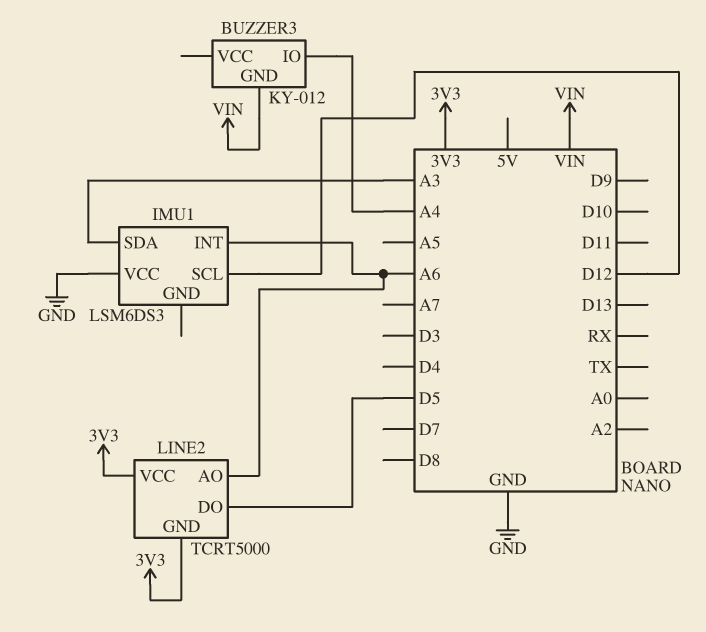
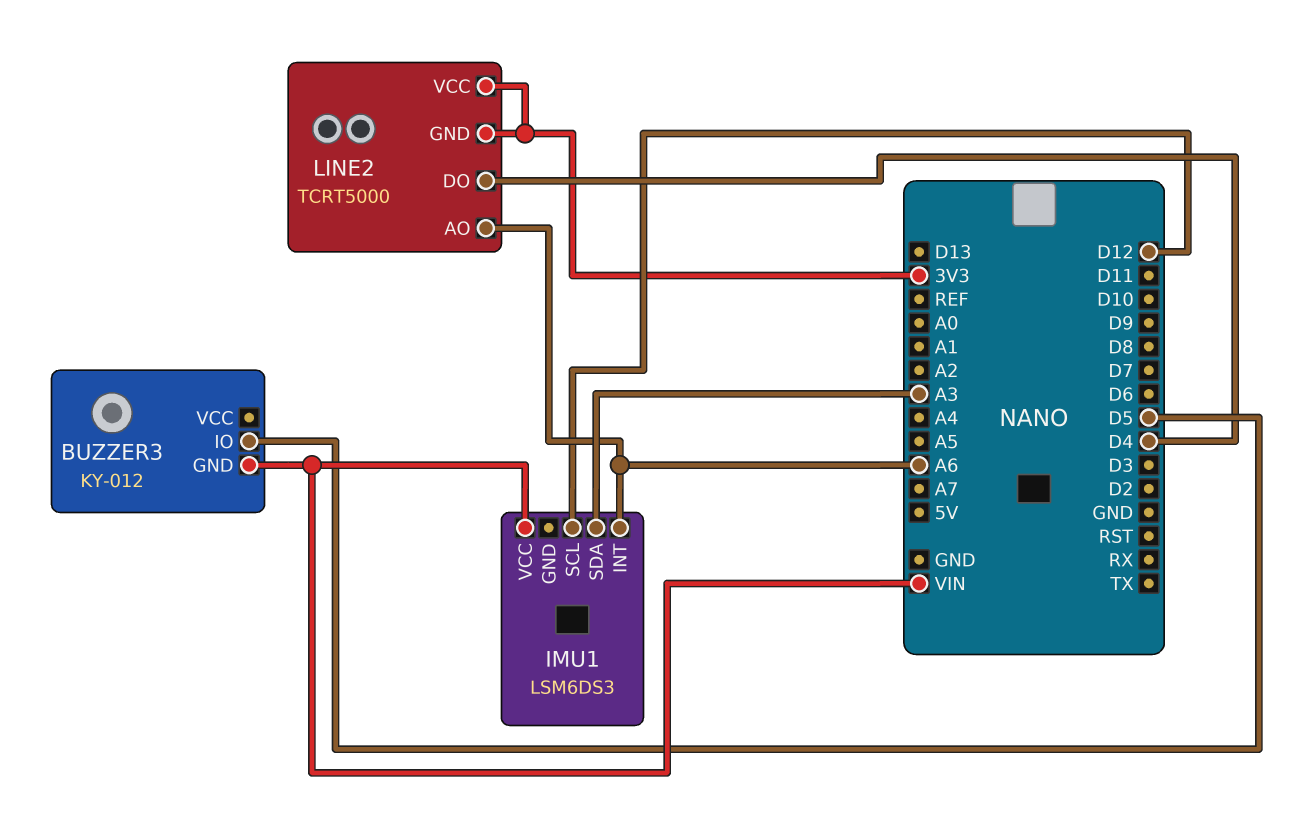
BUZZER3 pin IO: A4 -> D5
IMU1 pin VCC: GND -> VIN
LINE2 pin DO: D5 -> D4

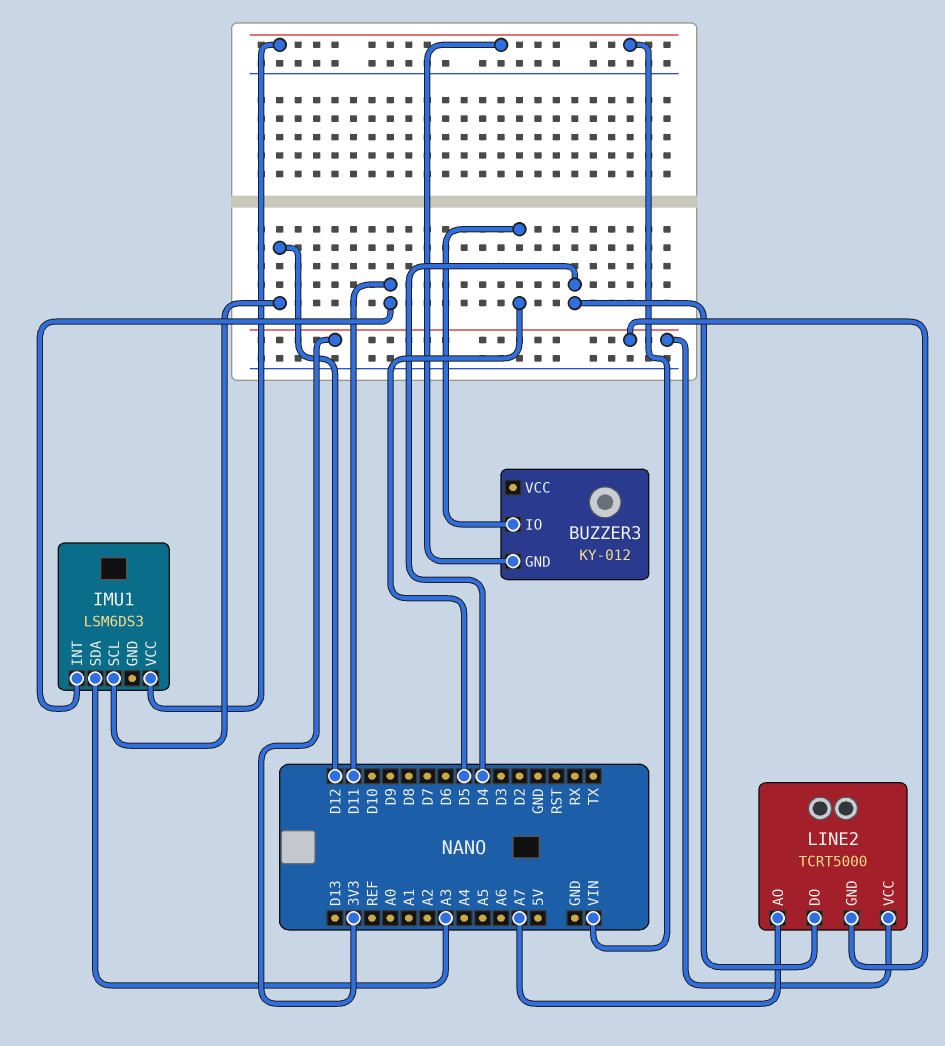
IMU1 pin INT: A6 -> D11
LINE2 pin AO: A6 -> A7

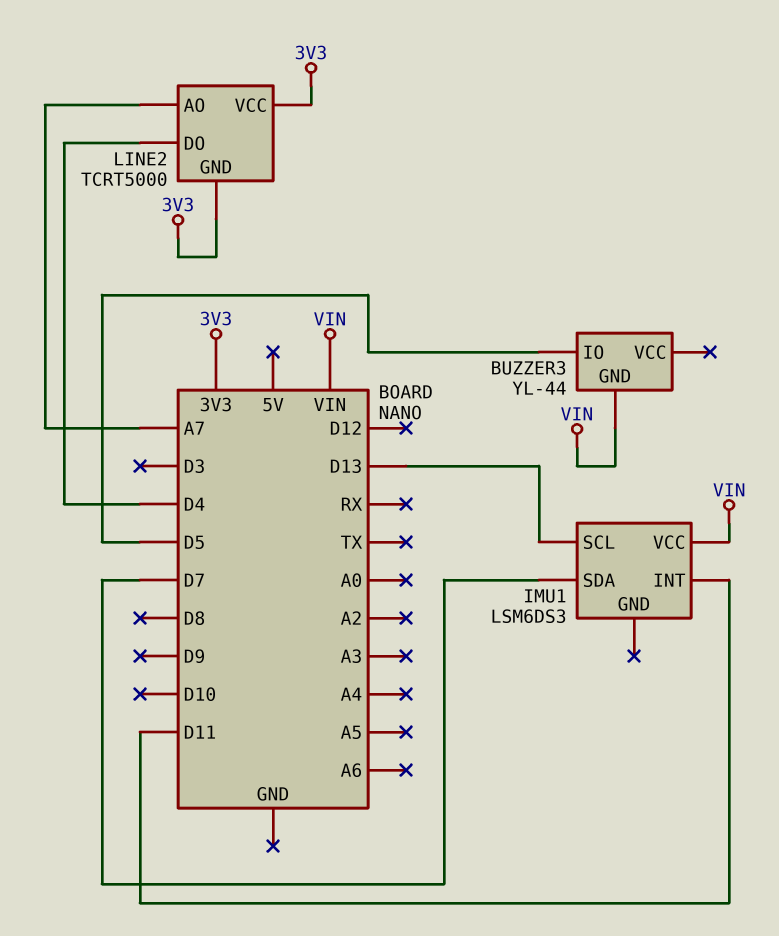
BUZZER3: KY-012 -> YL-44
IMU1 pin SCL: D12 -> D13
IMU1 pin SDA: A3 -> D7

